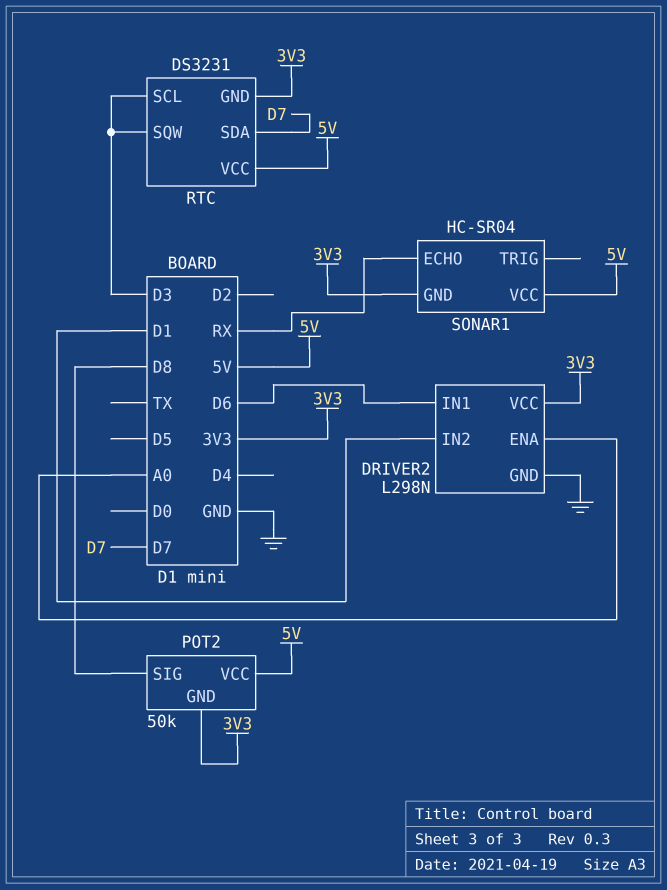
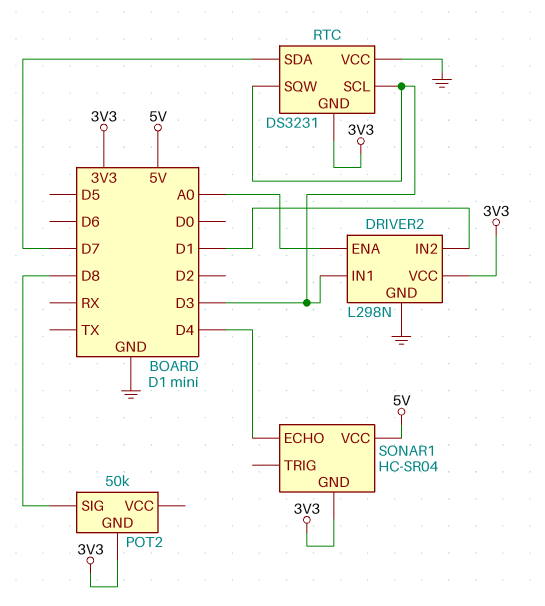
DRIVER2 pin IN1: D6 -> D3
POT2 pin VCC: 5V -> none
RTC pin VCC: 5V -> GND
SONAR1 pin ECHO: RX -> D4

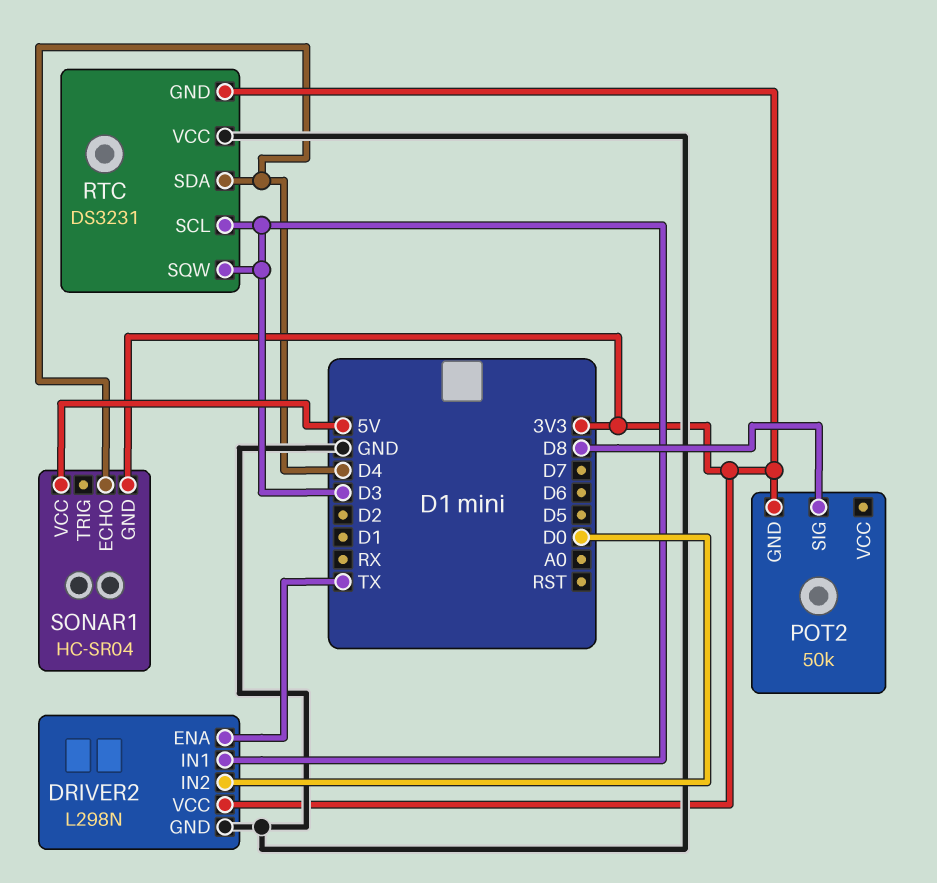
DRIVER2 pin ENA: A0 -> TX
DRIVER2 pin IN2: D1 -> D0
RTC pin SDA: D7 -> D4

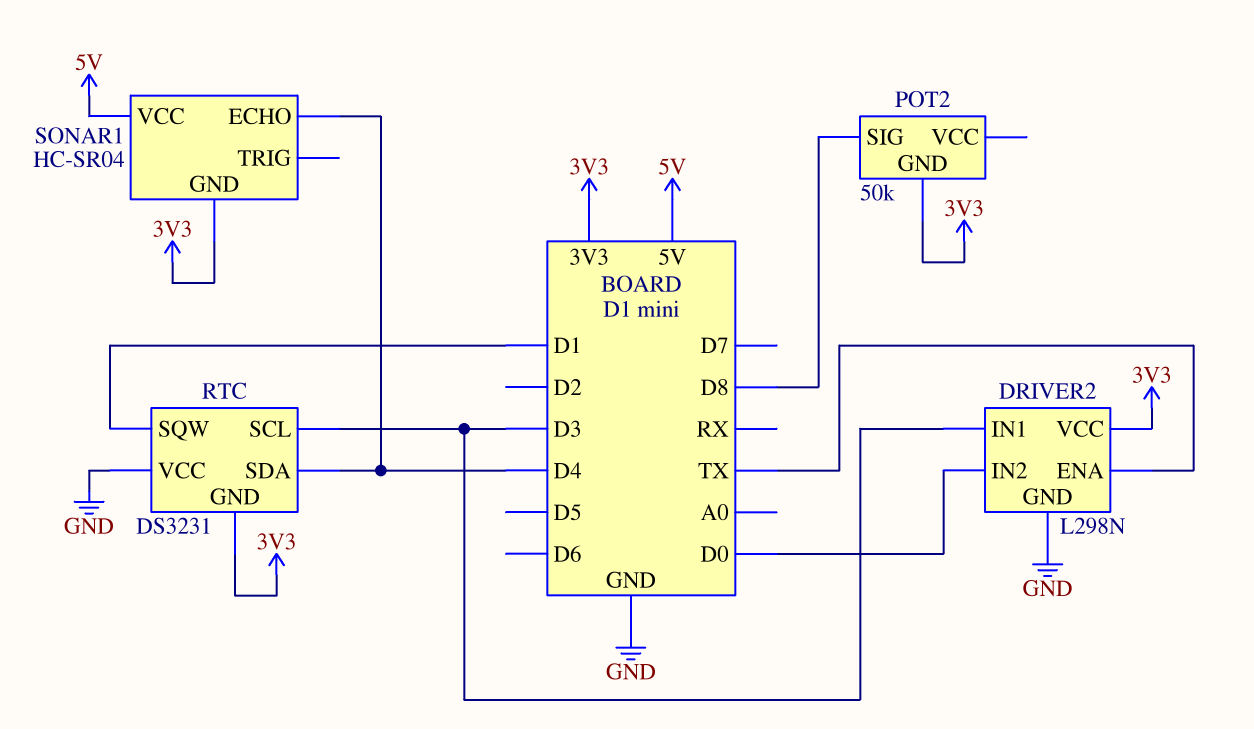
RTC pin SQW: D3 -> D1

